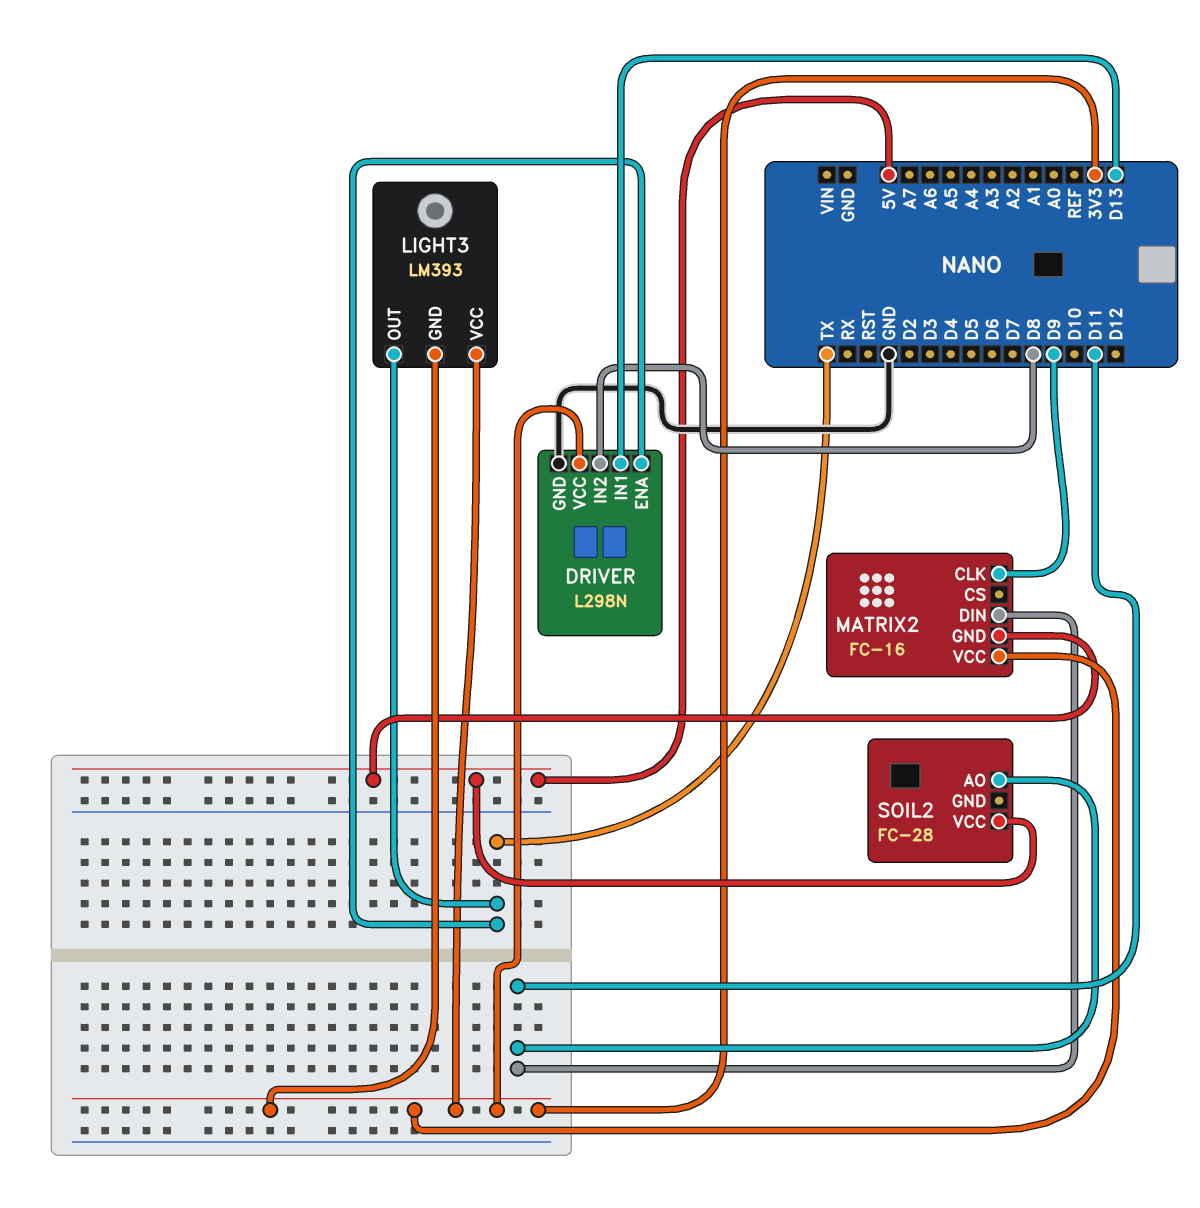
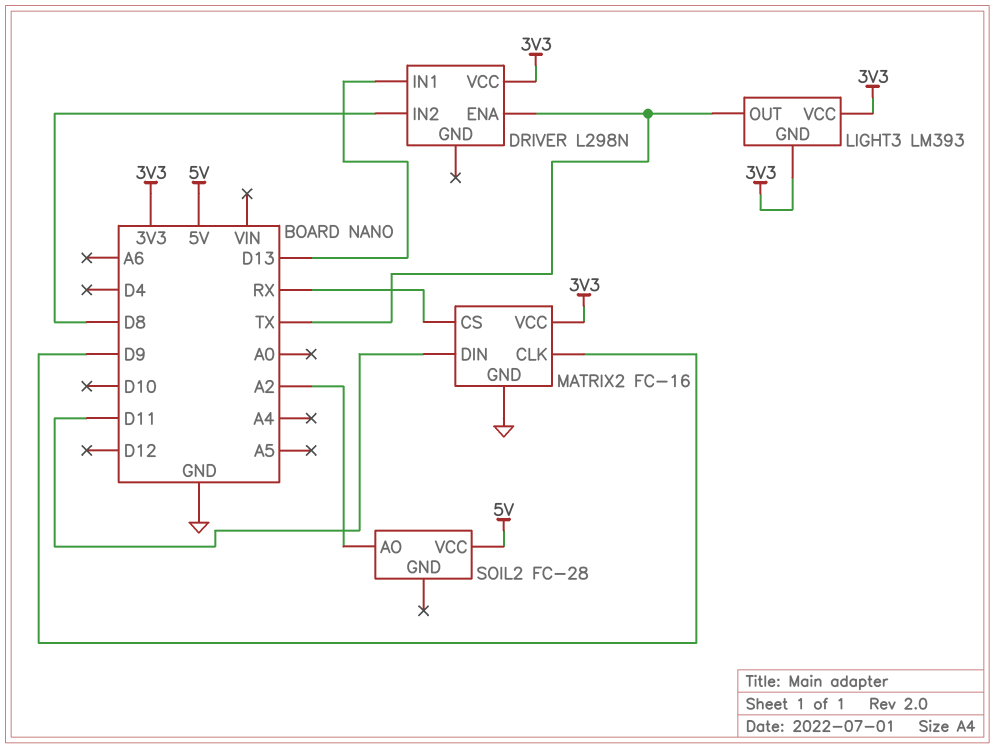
DRIVER pin GND: GND -> none
MATRIX2 pin CS: none -> RX
MATRIX2 pin GND: 5V -> GND
SOIL2 pin AO: D11 -> A2

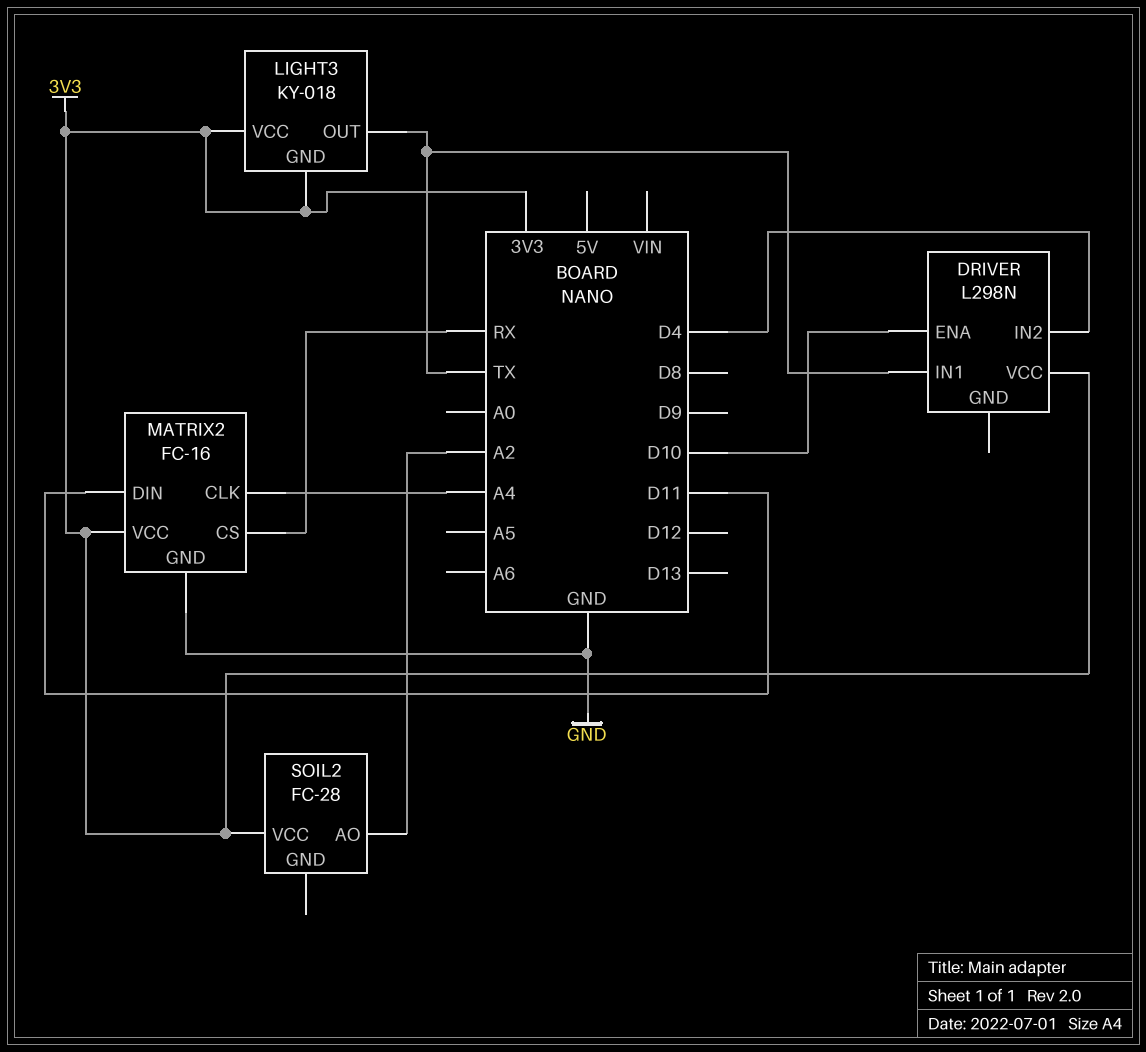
DRIVER pin ENA: TX -> D10
DRIVER pin IN1: D13 -> TX
DRIVER pin IN2: D8 -> D4
LIGHT3: LM393 -> KY-018
MATRIX2 pin CLK: D9 -> A4
SOIL2 pin VCC: 5V -> 3V3

